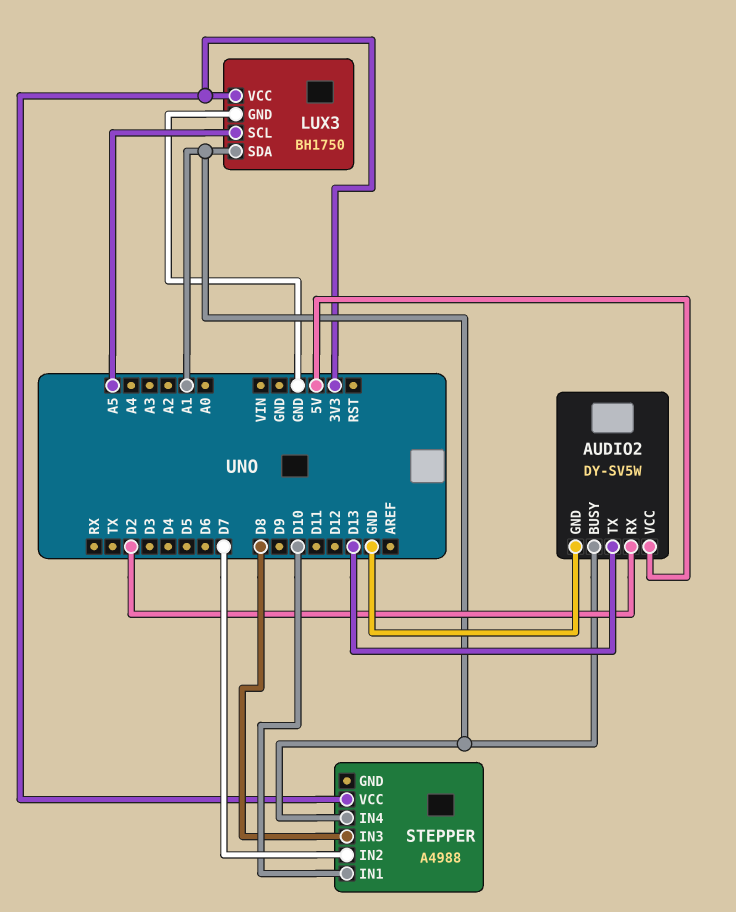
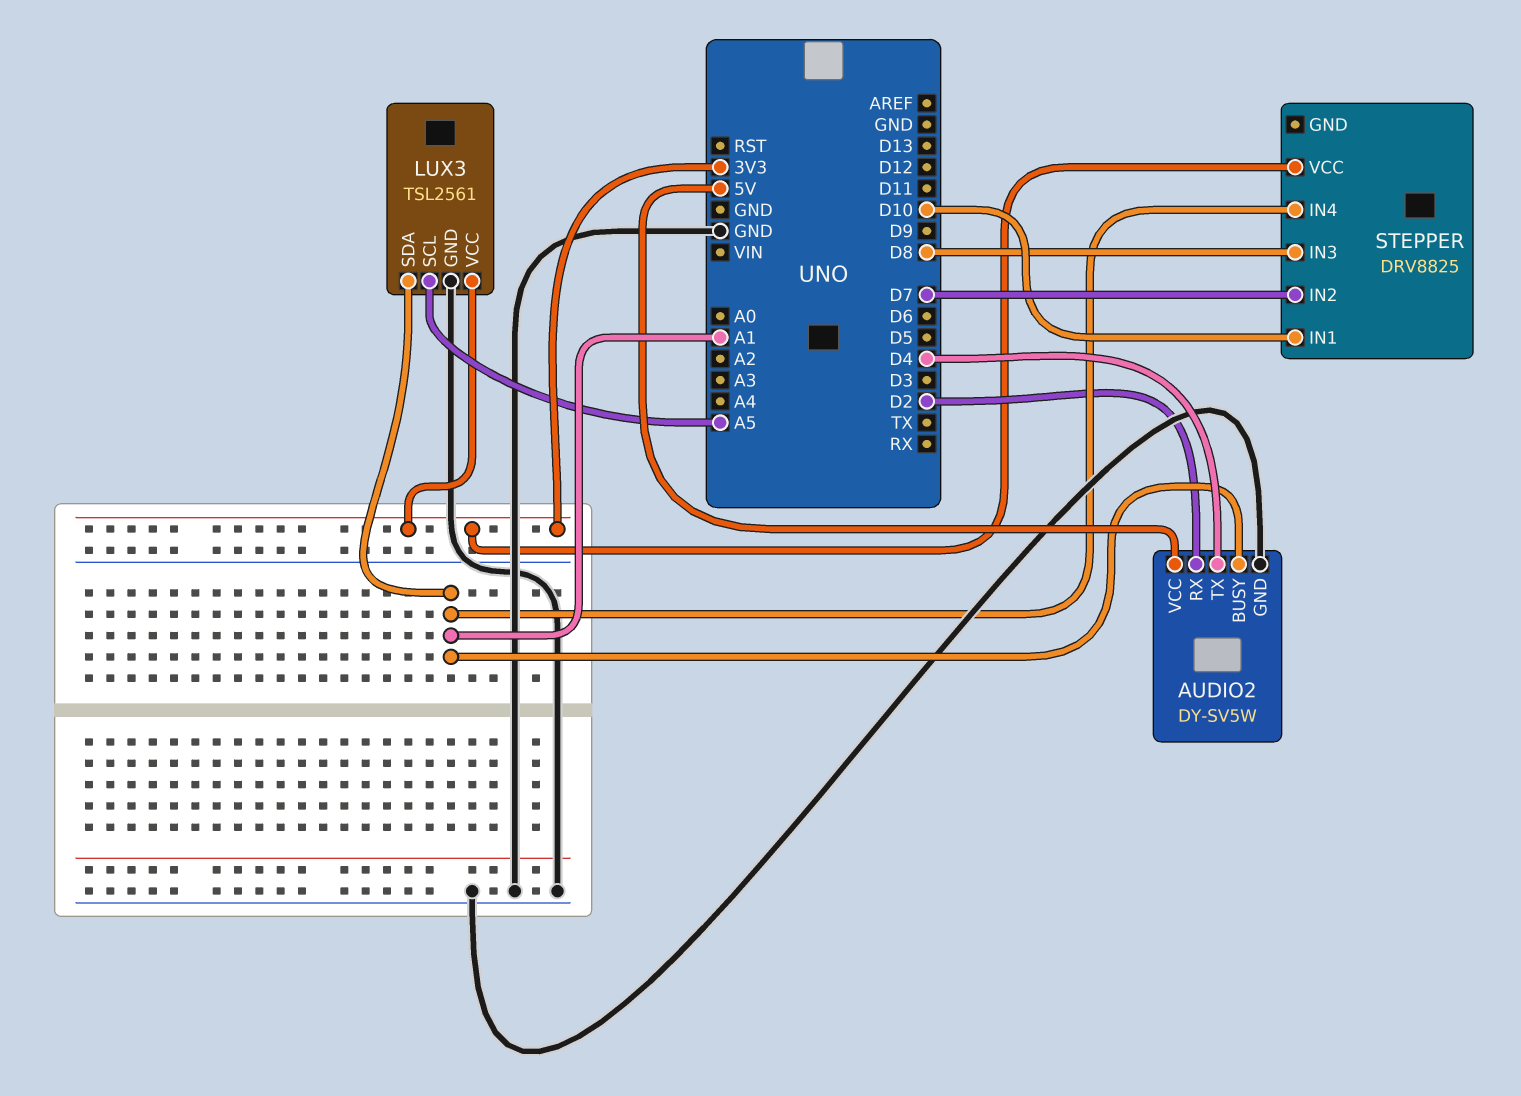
AUDIO2 pin TX: D13 -> D4
LUX3: BH1750 -> TSL2561
STEPPER: A4988 -> DRV8825

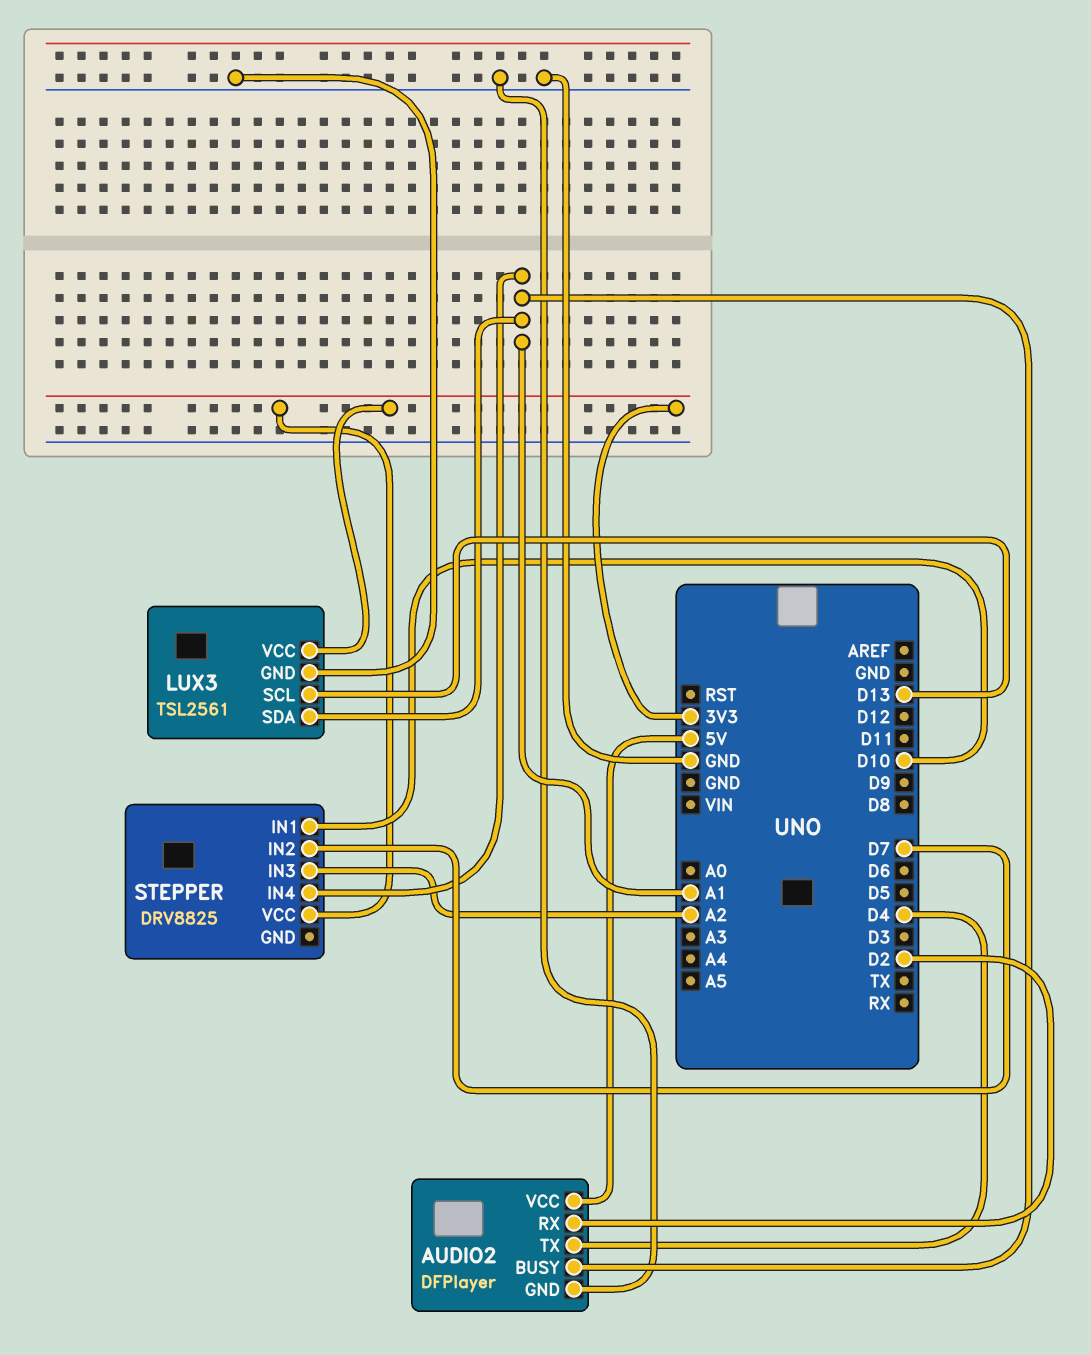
AUDIO2: DY-SV5W -> DFPlayer
LUX3 pin SCL: A5 -> D13
STEPPER pin IN3: D8 -> A2

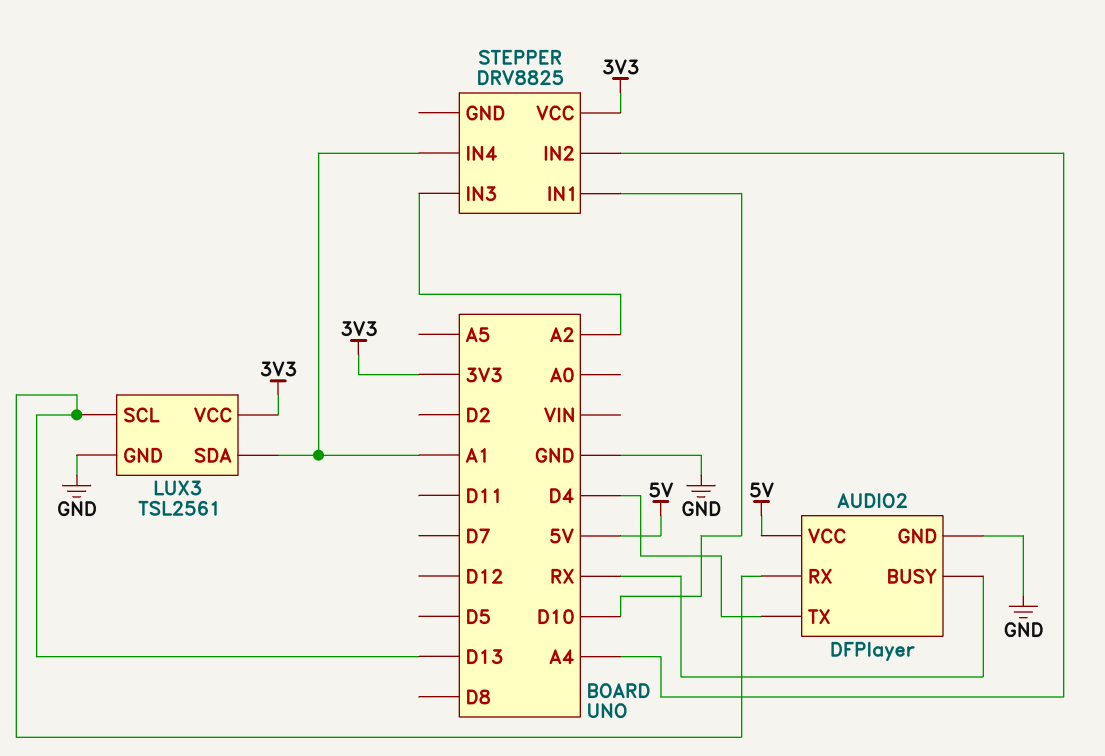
AUDIO2 pin BUSY: A1 -> RX
AUDIO2 pin RX: D2 -> D13
STEPPER pin IN2: D7 -> A4

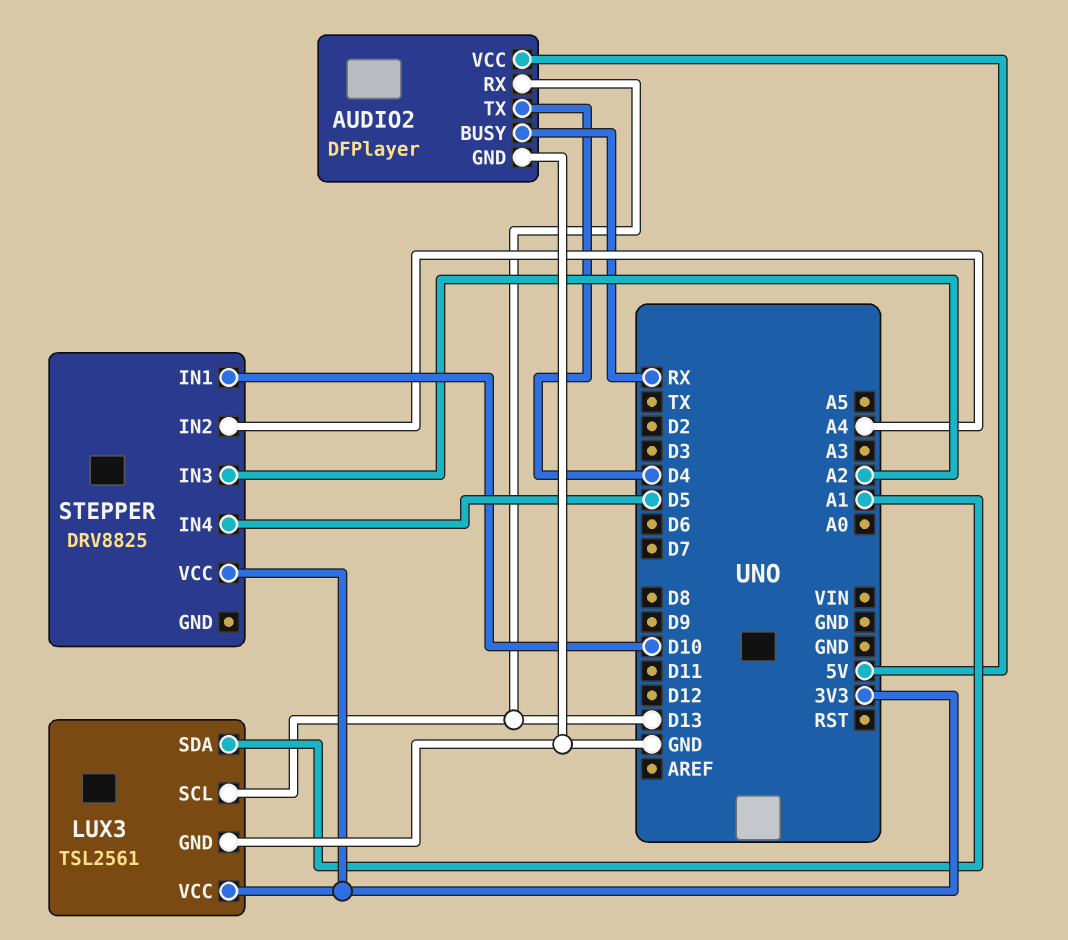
STEPPER pin IN4: A1 -> D5

